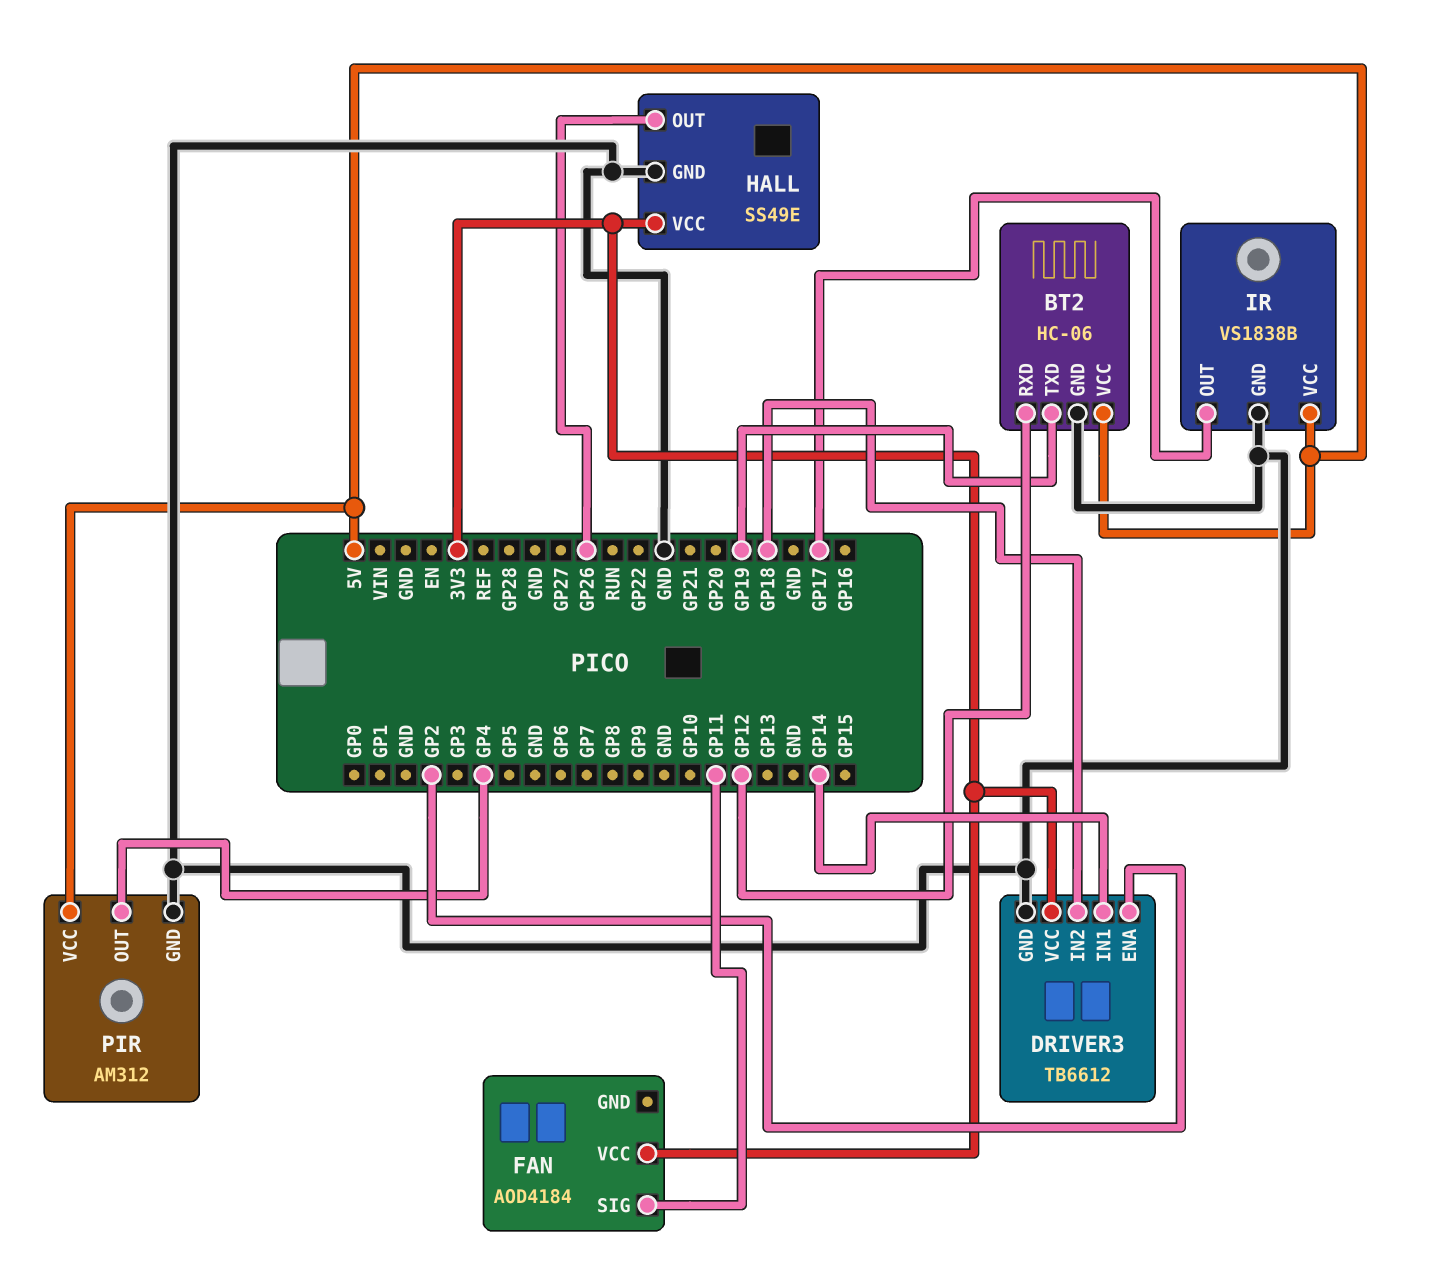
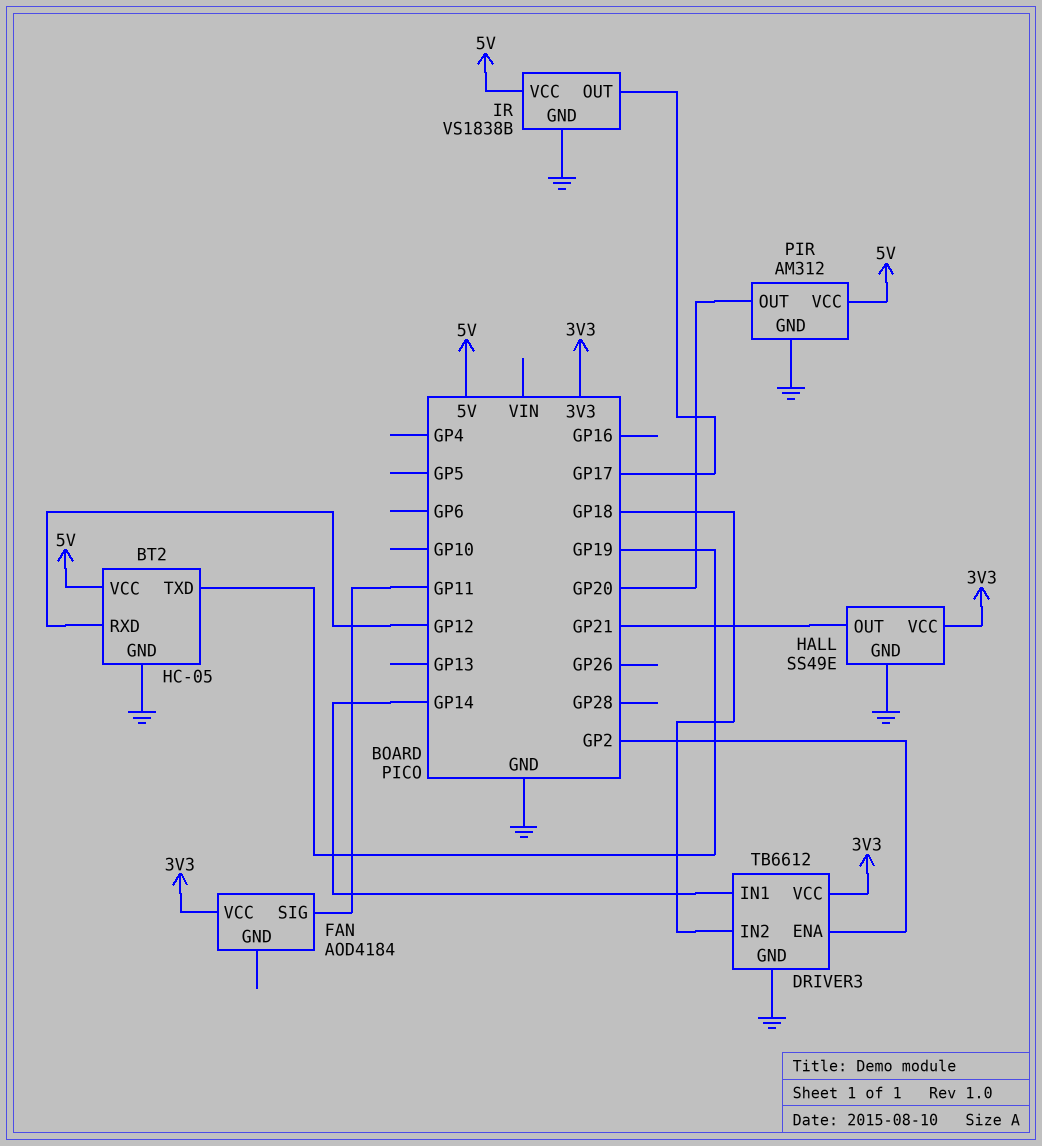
BT2: HC-06 -> HC-05
HALL pin OUT: GP26 -> GP21
PIR pin OUT: GP4 -> GP20

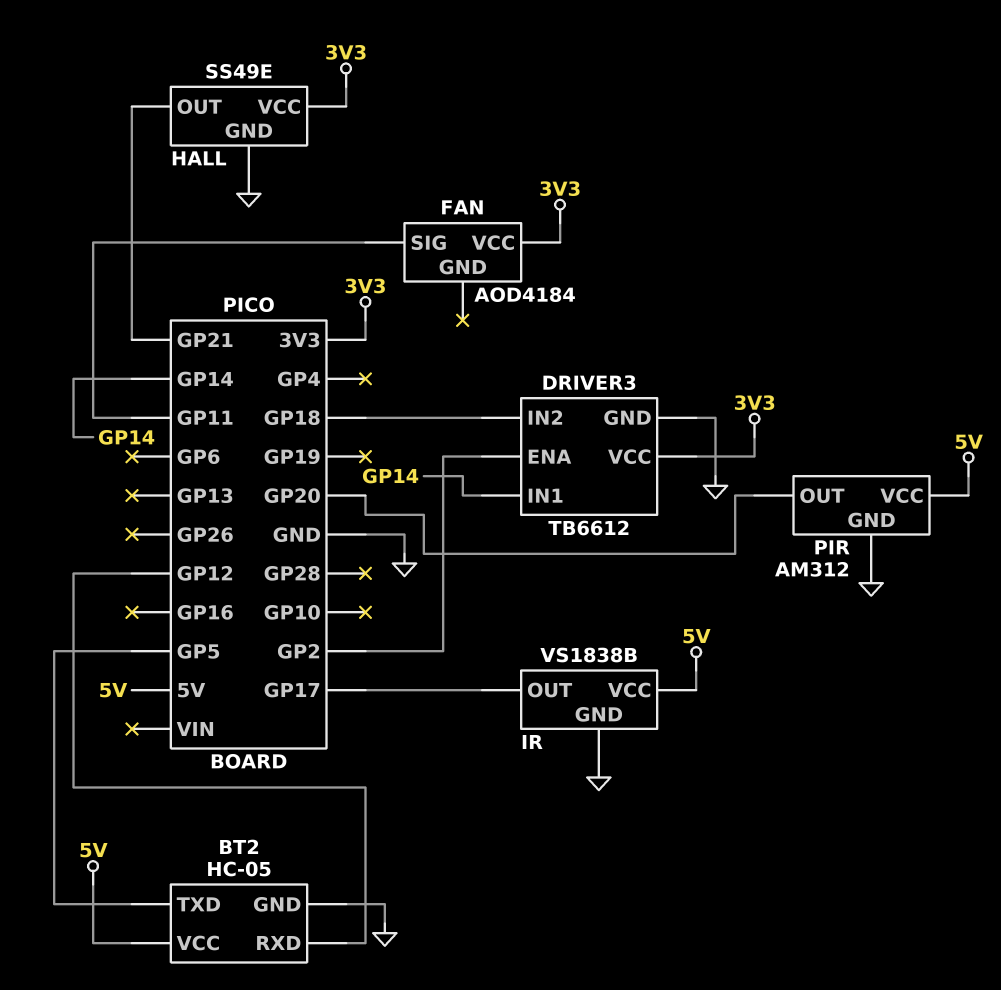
BT2 pin TXD: GP19 -> GP5

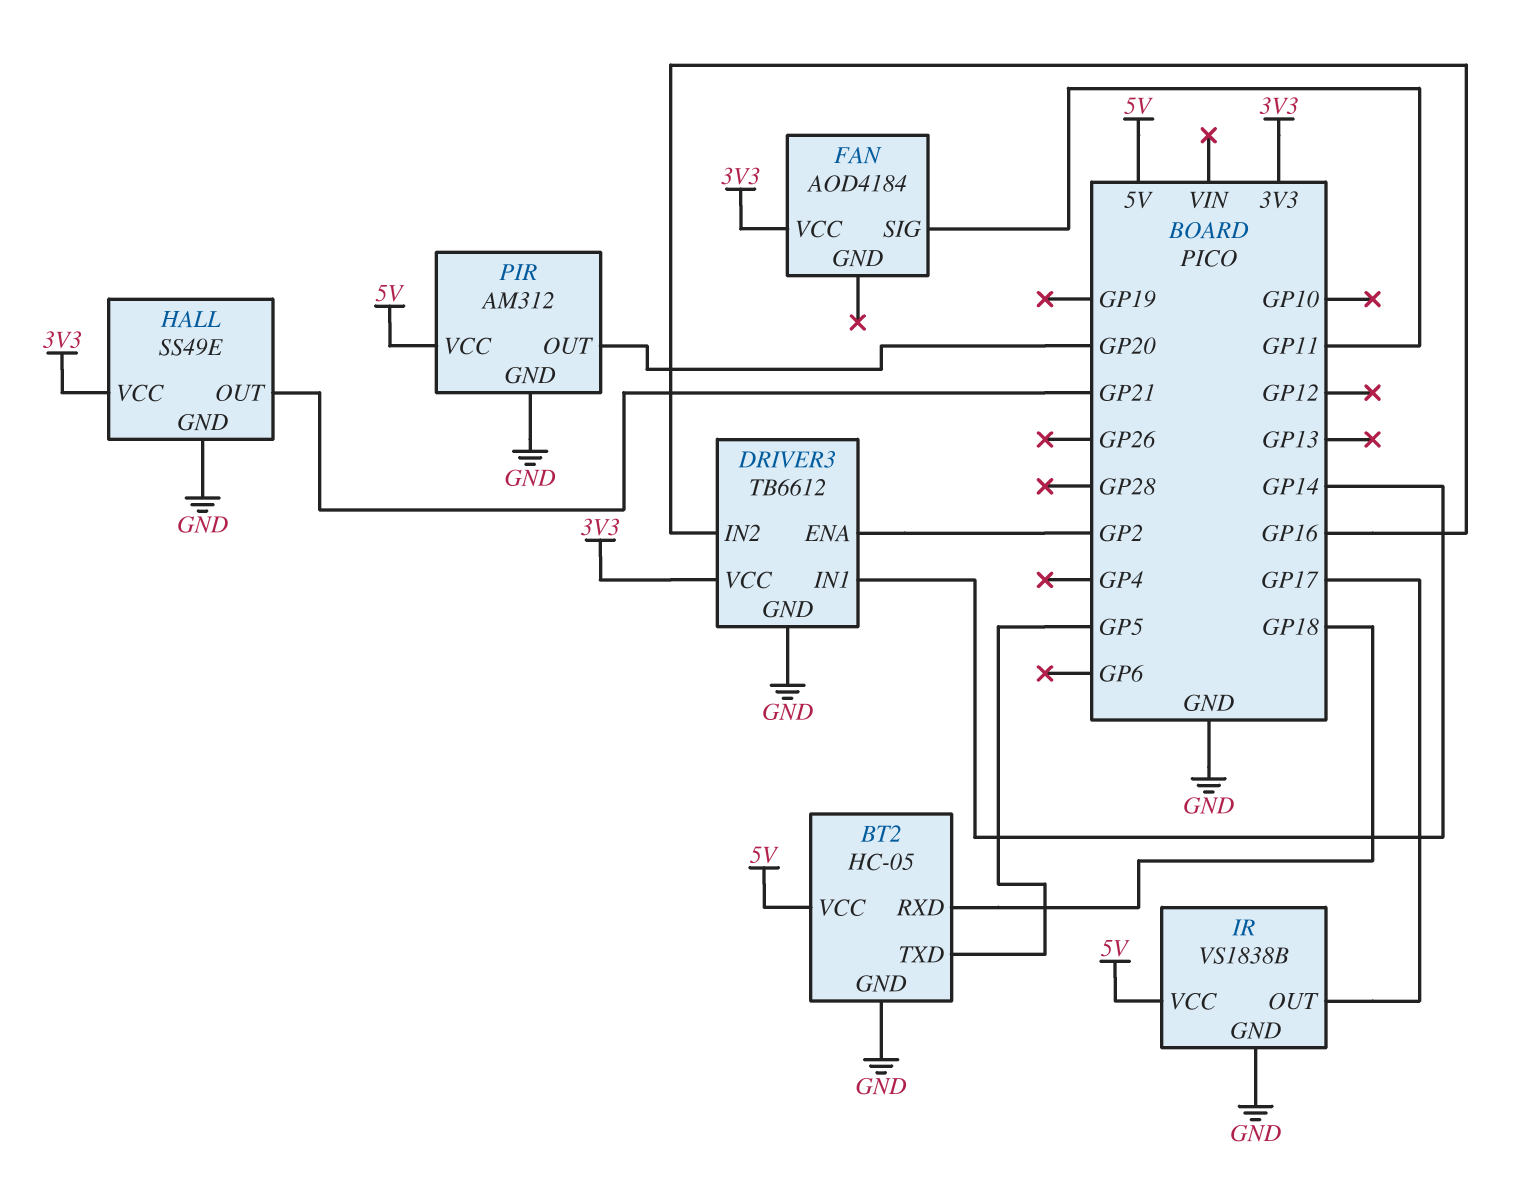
BT2 pin RXD: GP12 -> GP18
DRIVER3 pin IN2: GP18 -> GP16

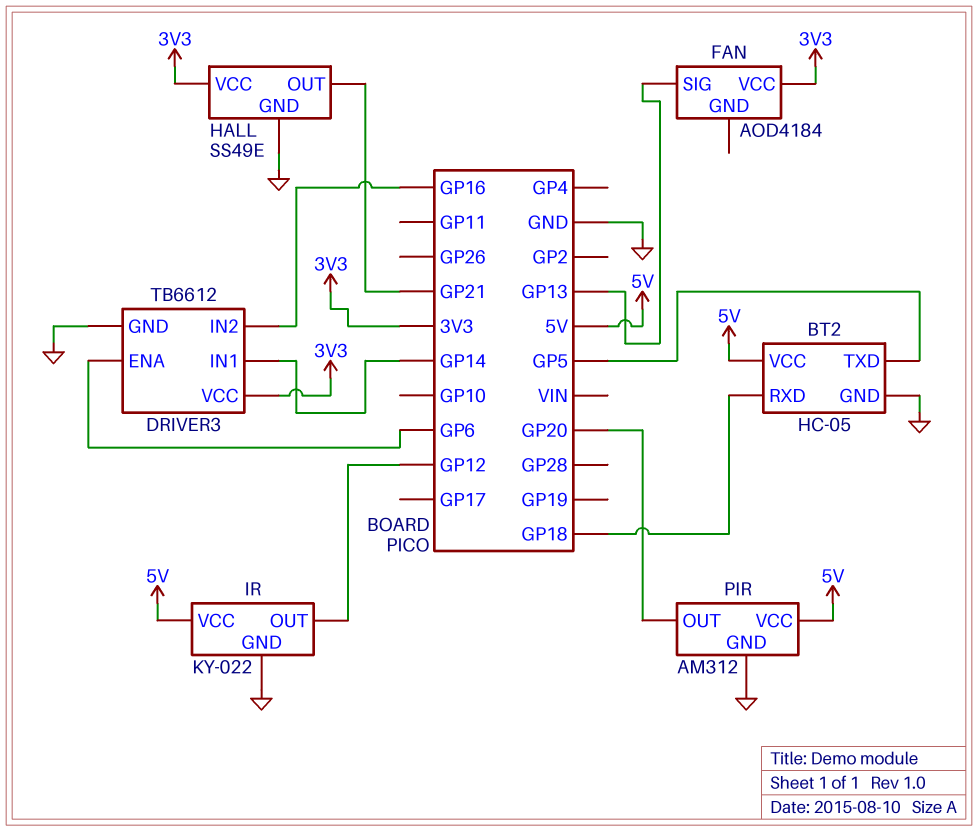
DRIVER3 pin ENA: GP2 -> GP6
FAN pin SIG: GP11 -> GP13
IR: VS1838B -> KY-022
IR pin OUT: GP17 -> GP12

